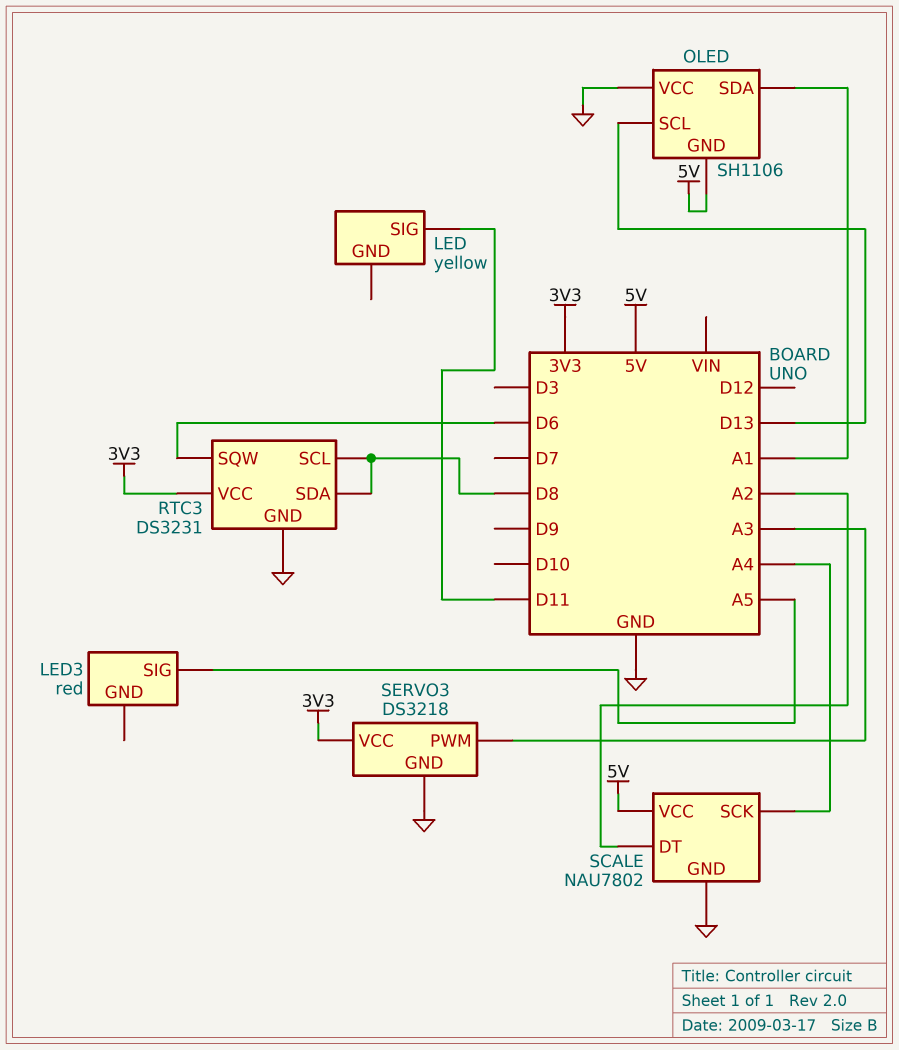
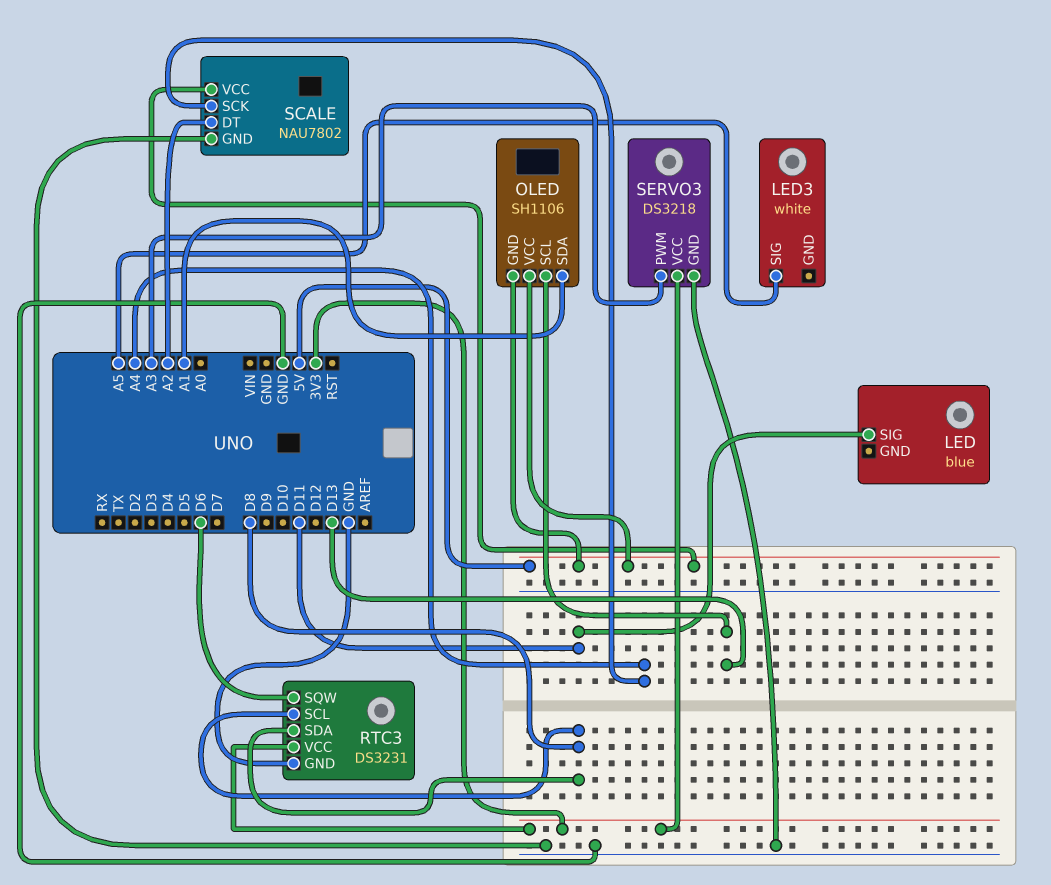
LED: yellow -> blue
LED3: red -> white
OLED pin VCC: GND -> 5V

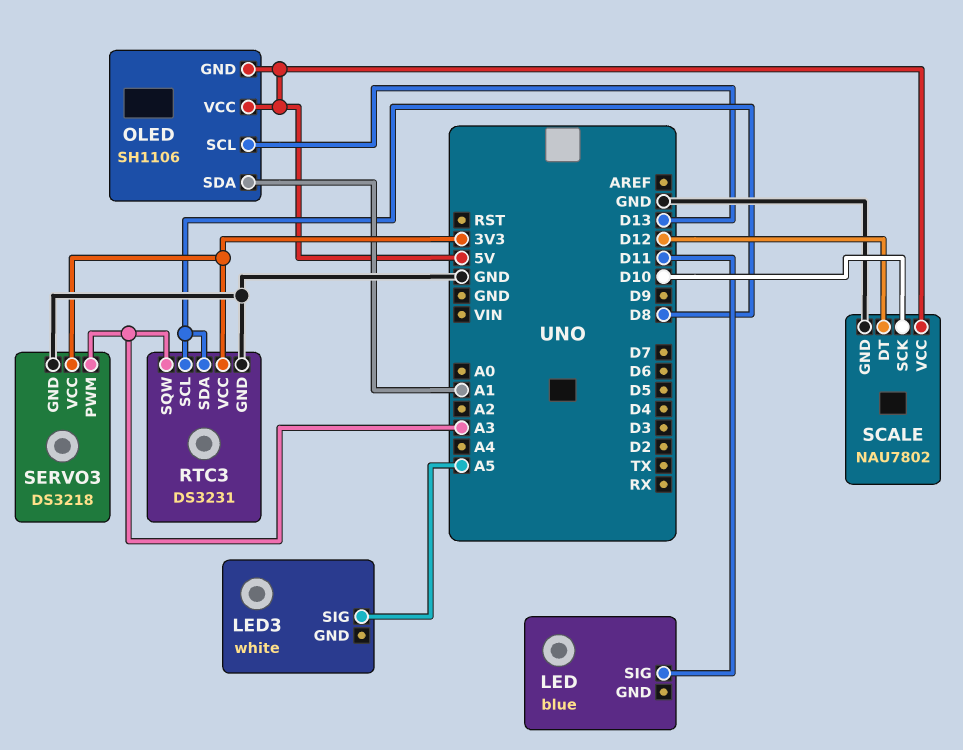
RTC3 pin SQW: D6 -> A3
SCALE pin DT: A2 -> D12
SCALE pin SCK: A4 -> D10

